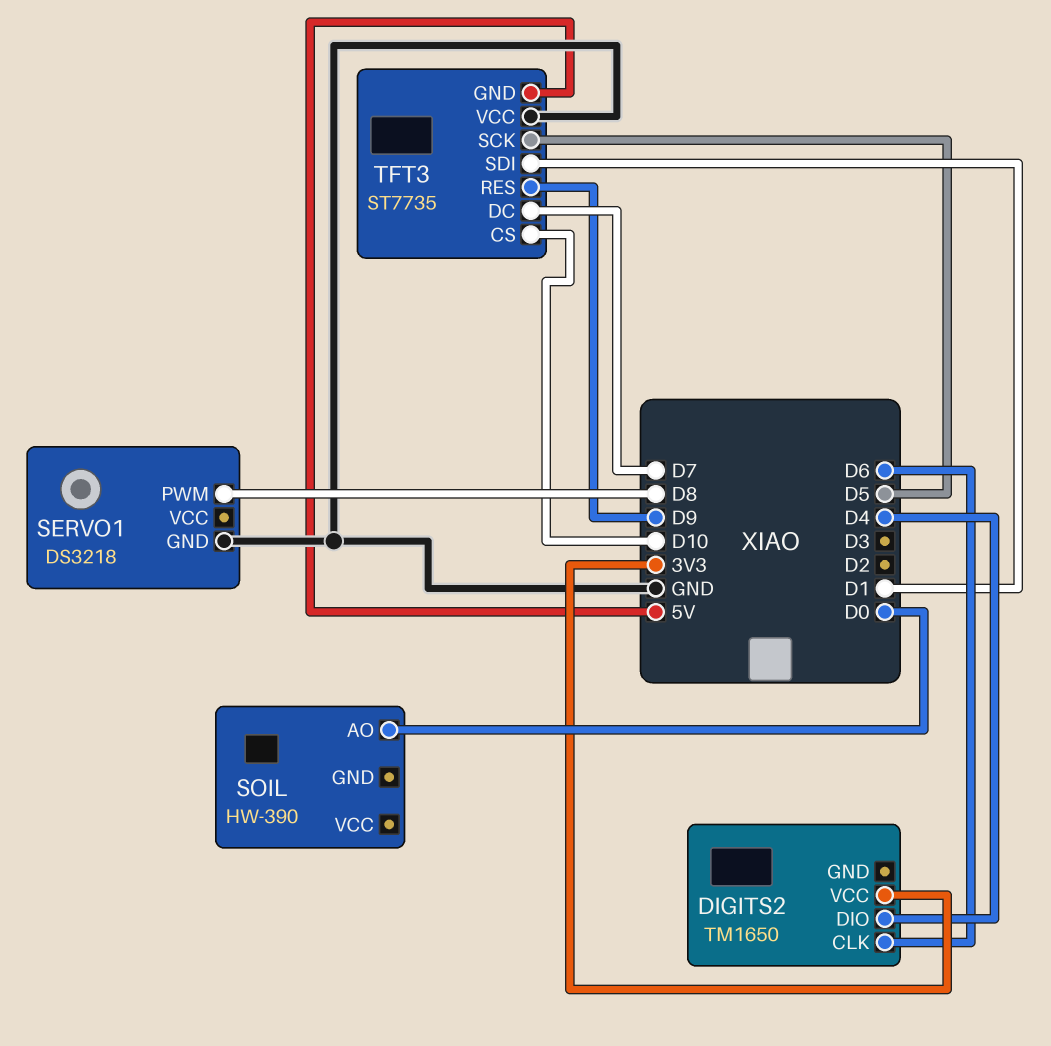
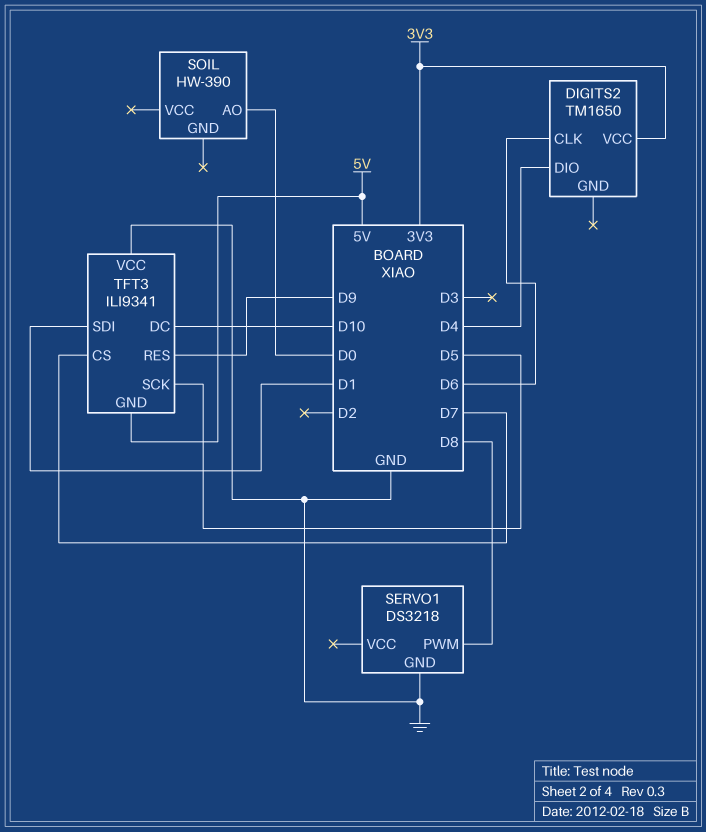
TFT3: ST7735 -> ILI9341
TFT3 pin CS: D10 -> D7
TFT3 pin DC: D7 -> D10

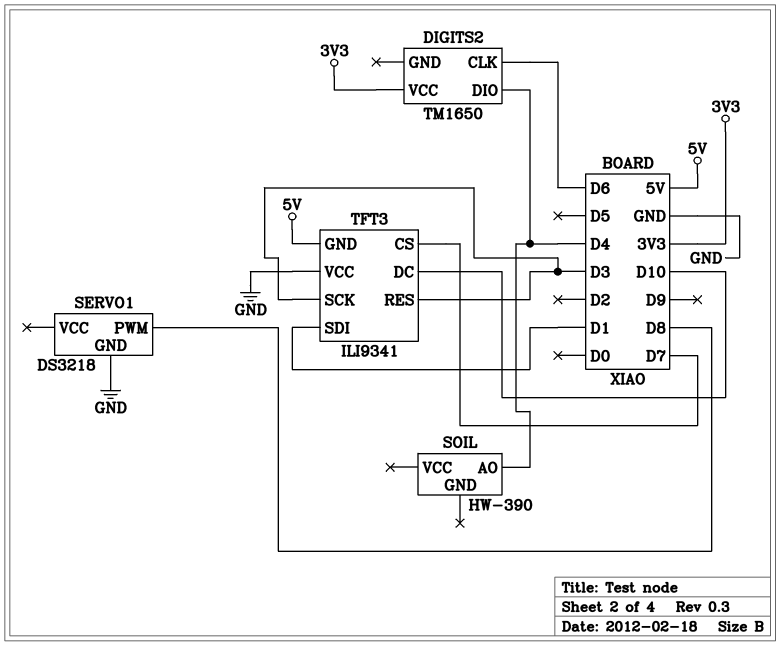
SOIL pin AO: D0 -> D4
TFT3 pin RES: D9 -> D3
TFT3 pin SCK: D5 -> D3

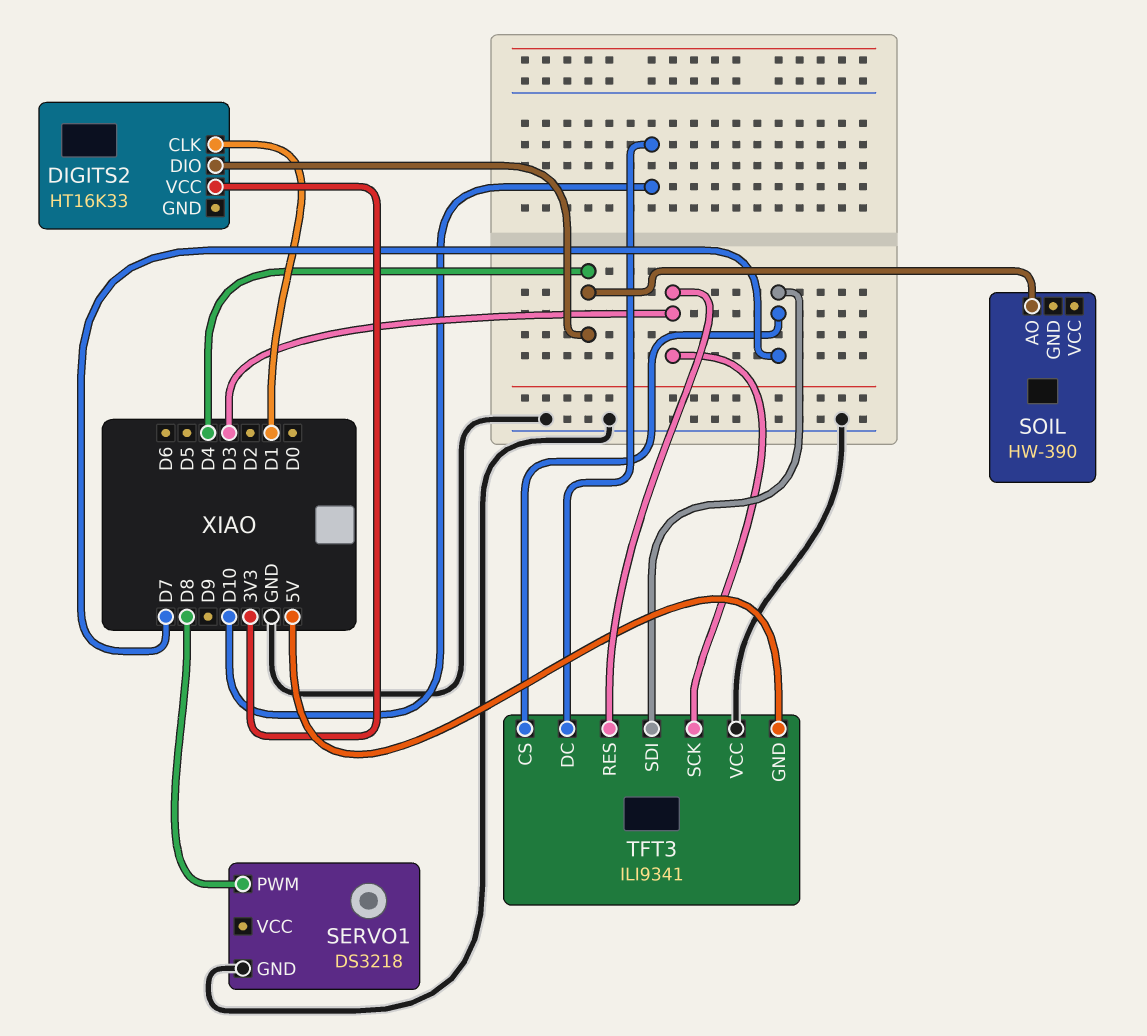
DIGITS2: TM1650 -> HT16K33
DIGITS2 pin CLK: D6 -> D1
TFT3 pin SDI: D1 -> D7

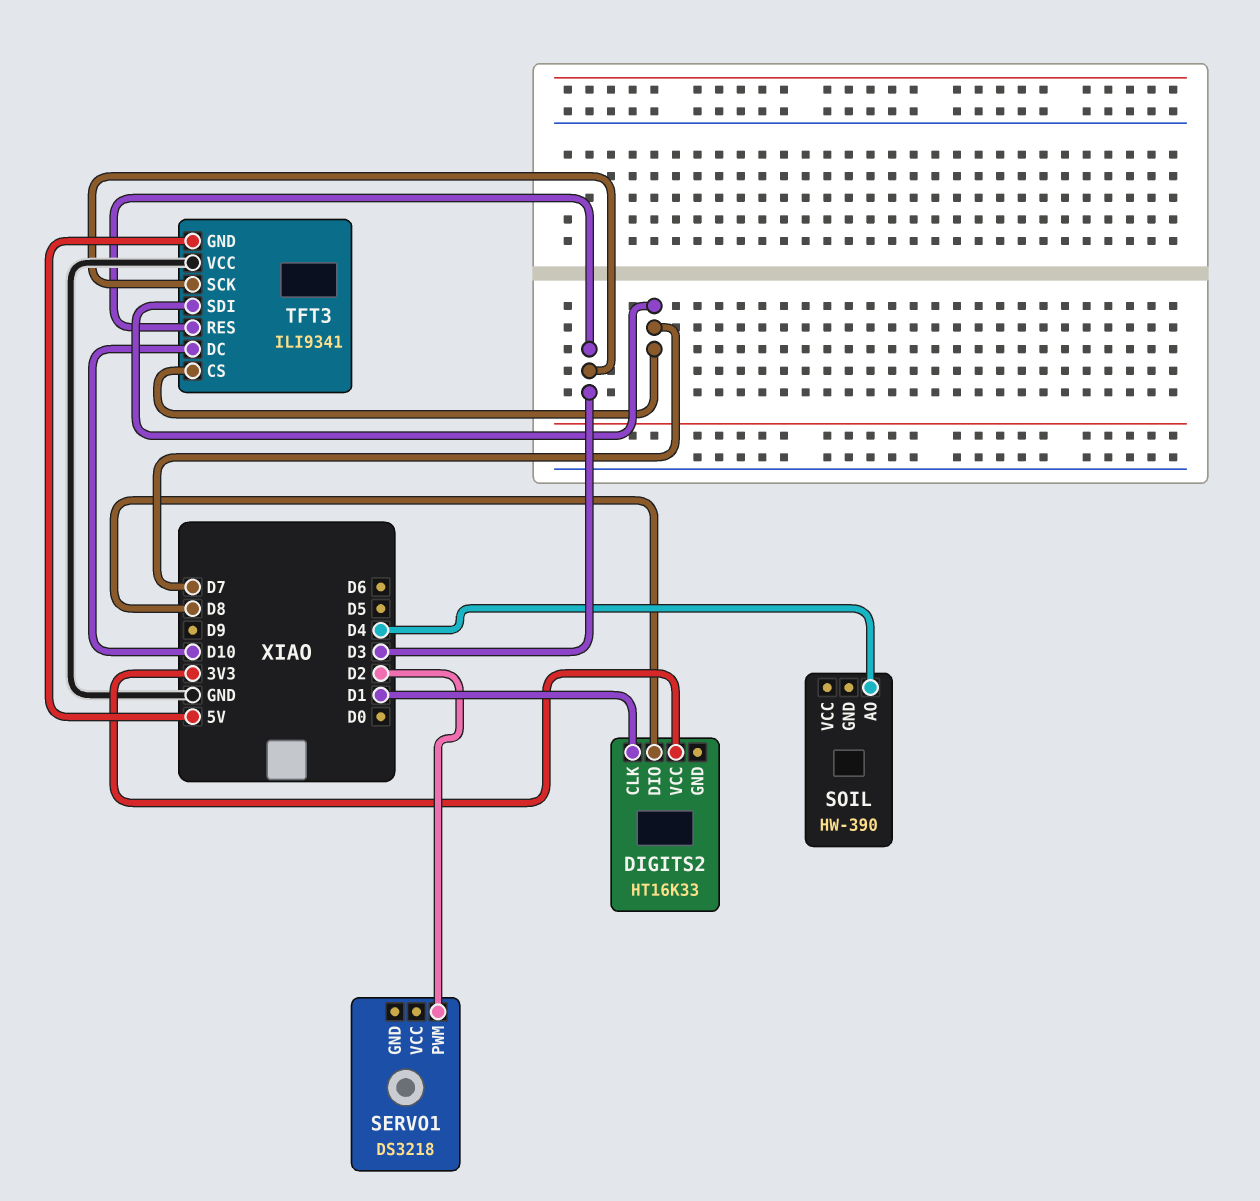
DIGITS2 pin DIO: D4 -> D8
SERVO1 pin GND: GND -> none
SERVO1 pin PWM: D8 -> D2

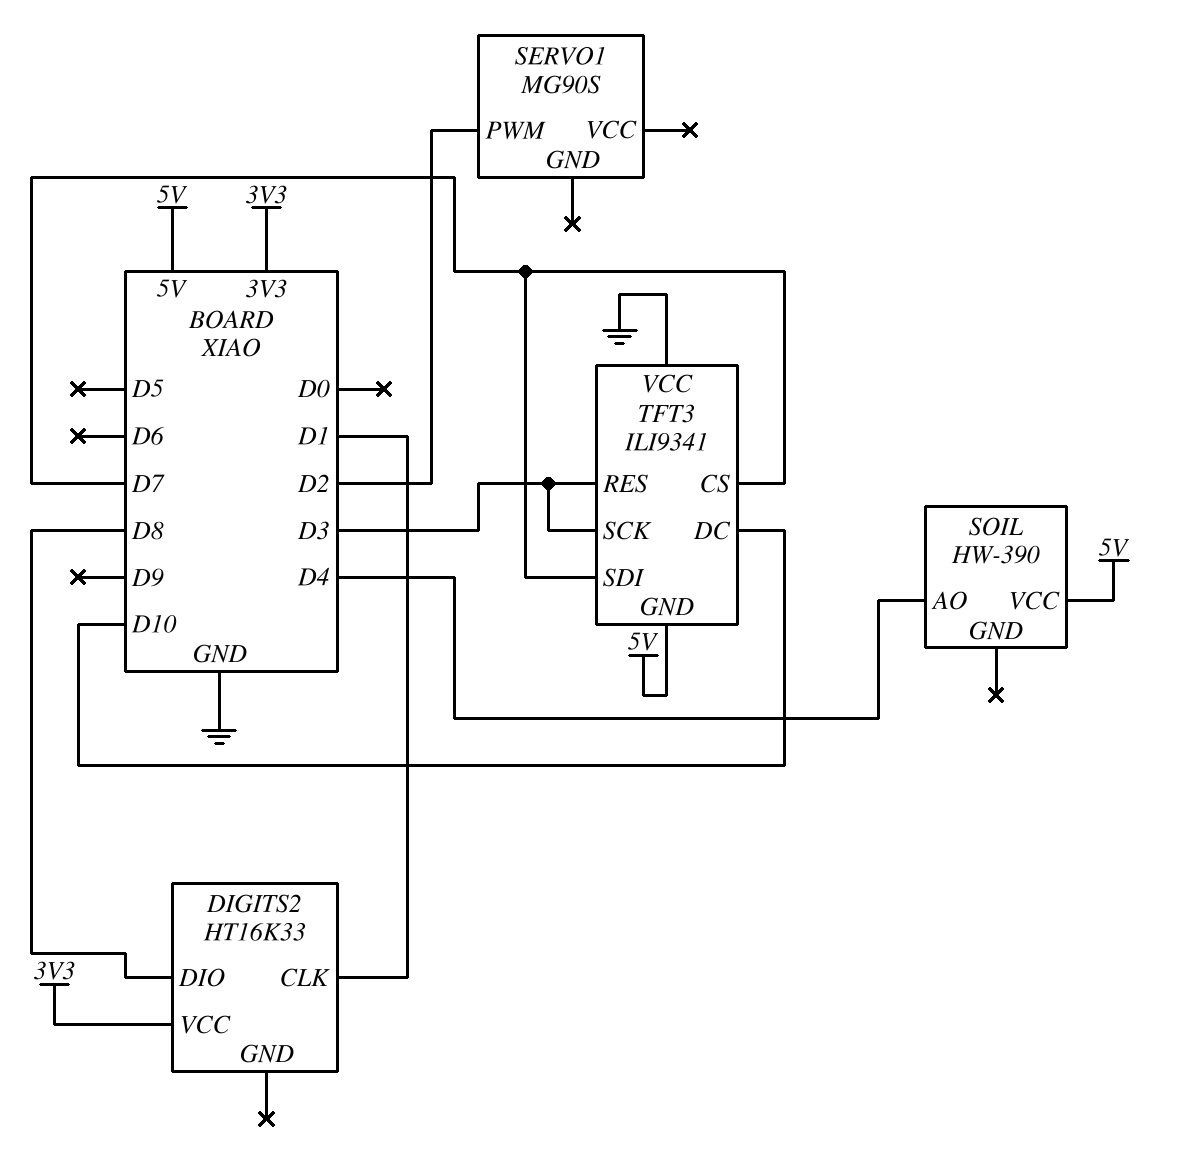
SERVO1: DS3218 -> MG90S
SOIL pin VCC: none -> 5V

